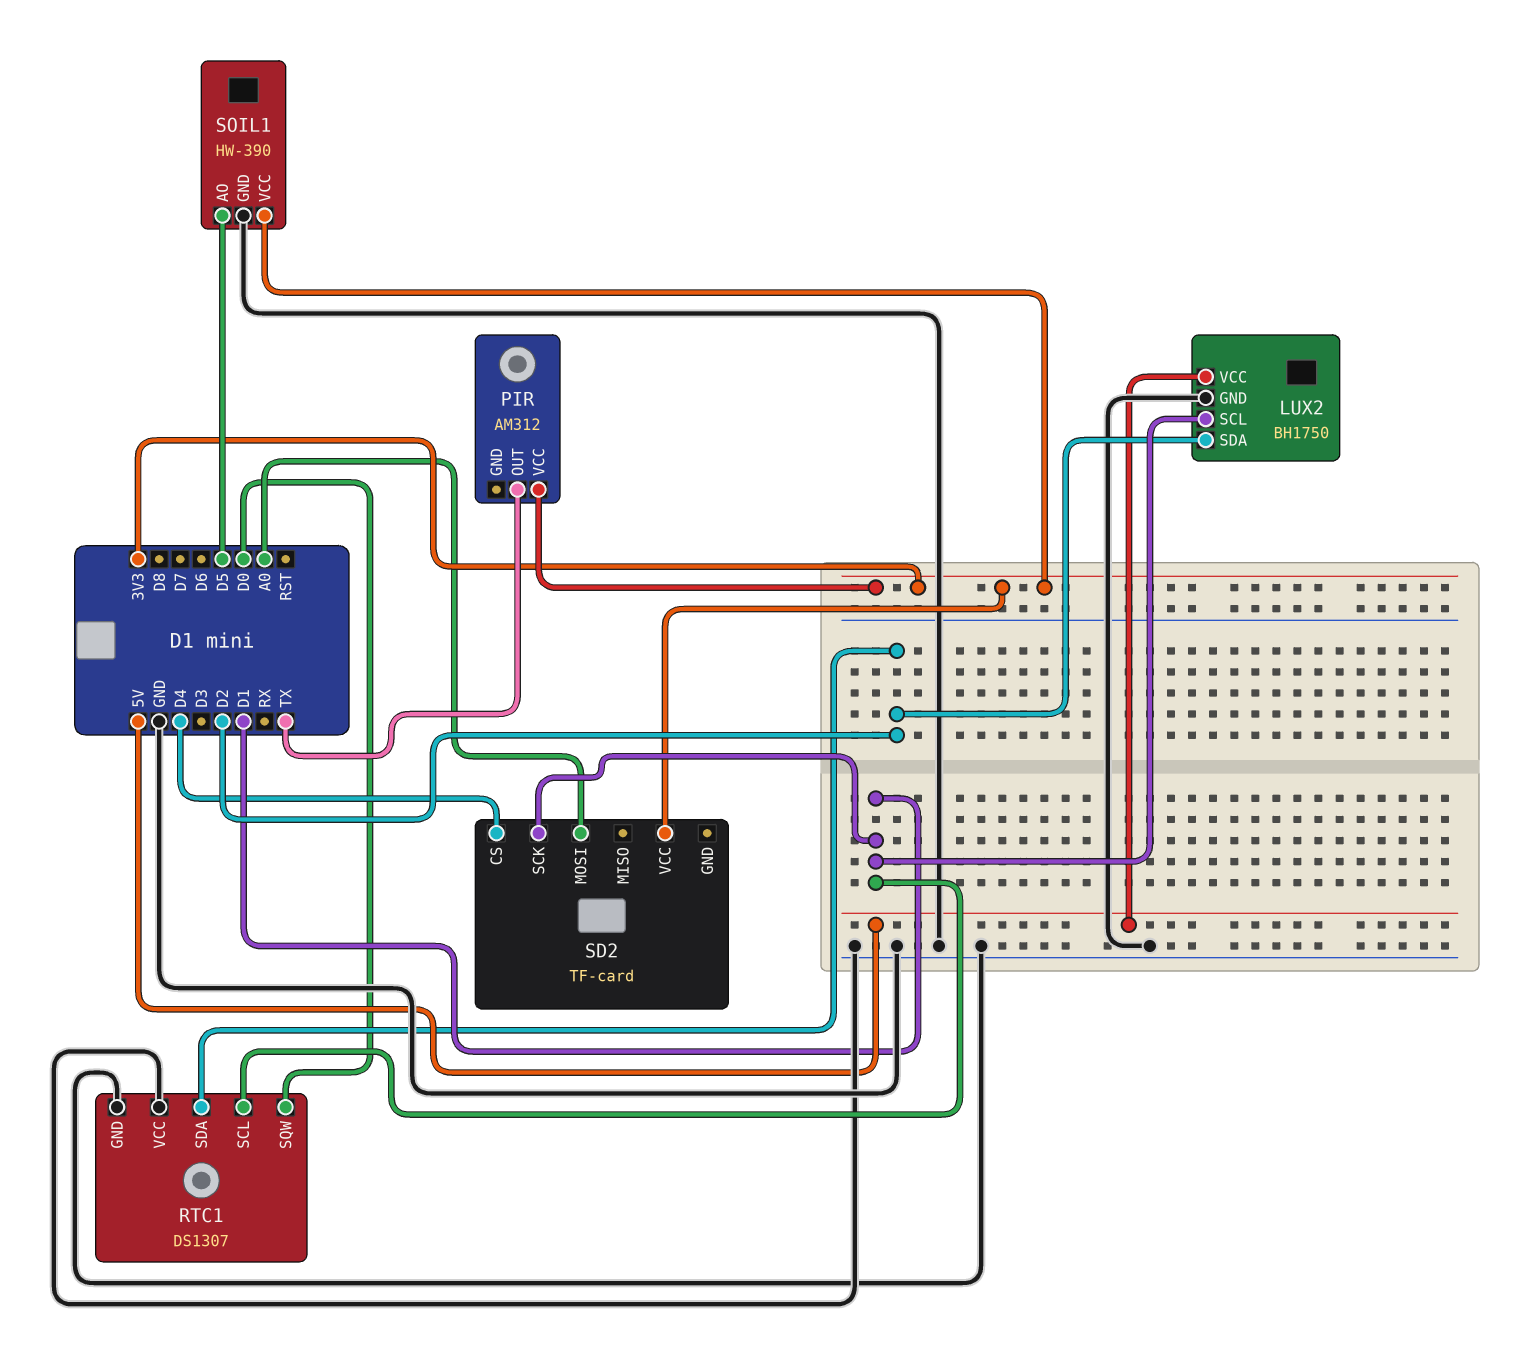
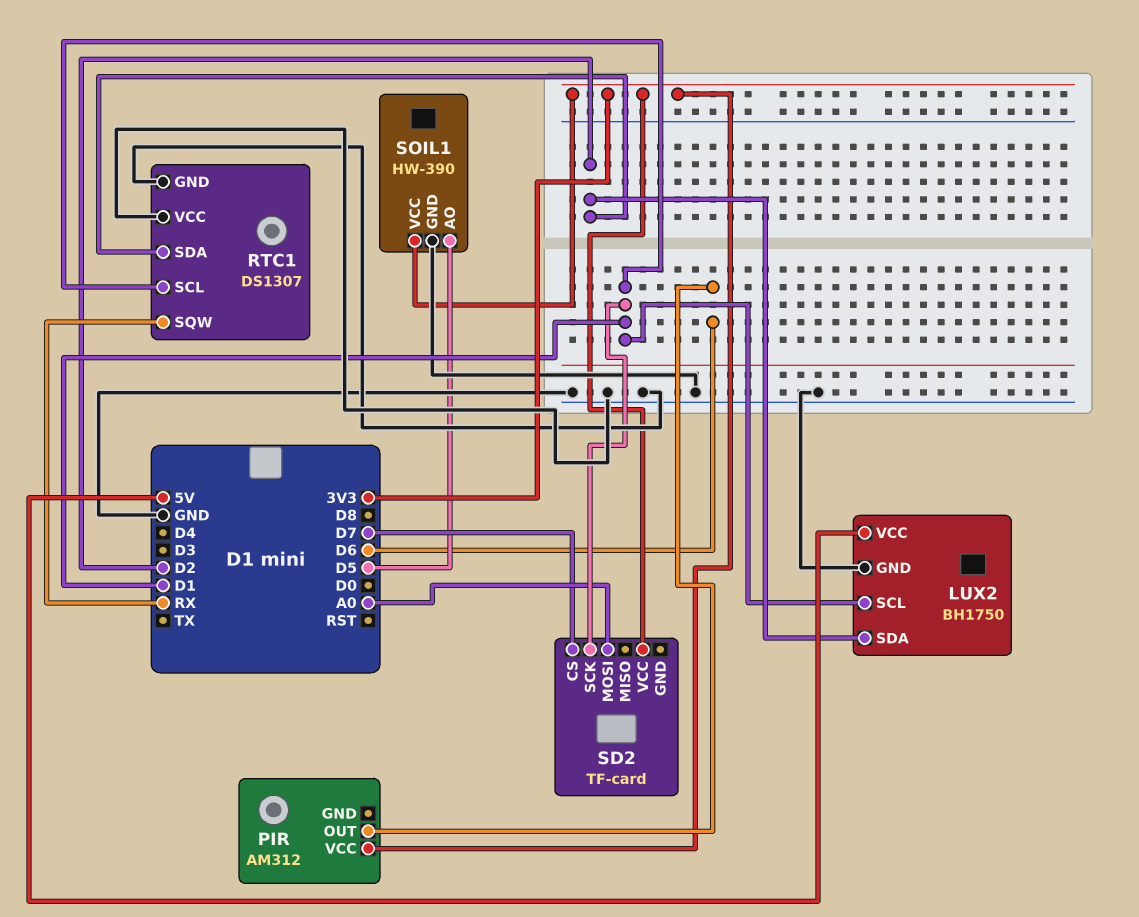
PIR pin OUT: TX -> D6
RTC1 pin SQW: D0 -> RX
SD2 pin CS: D4 -> D7

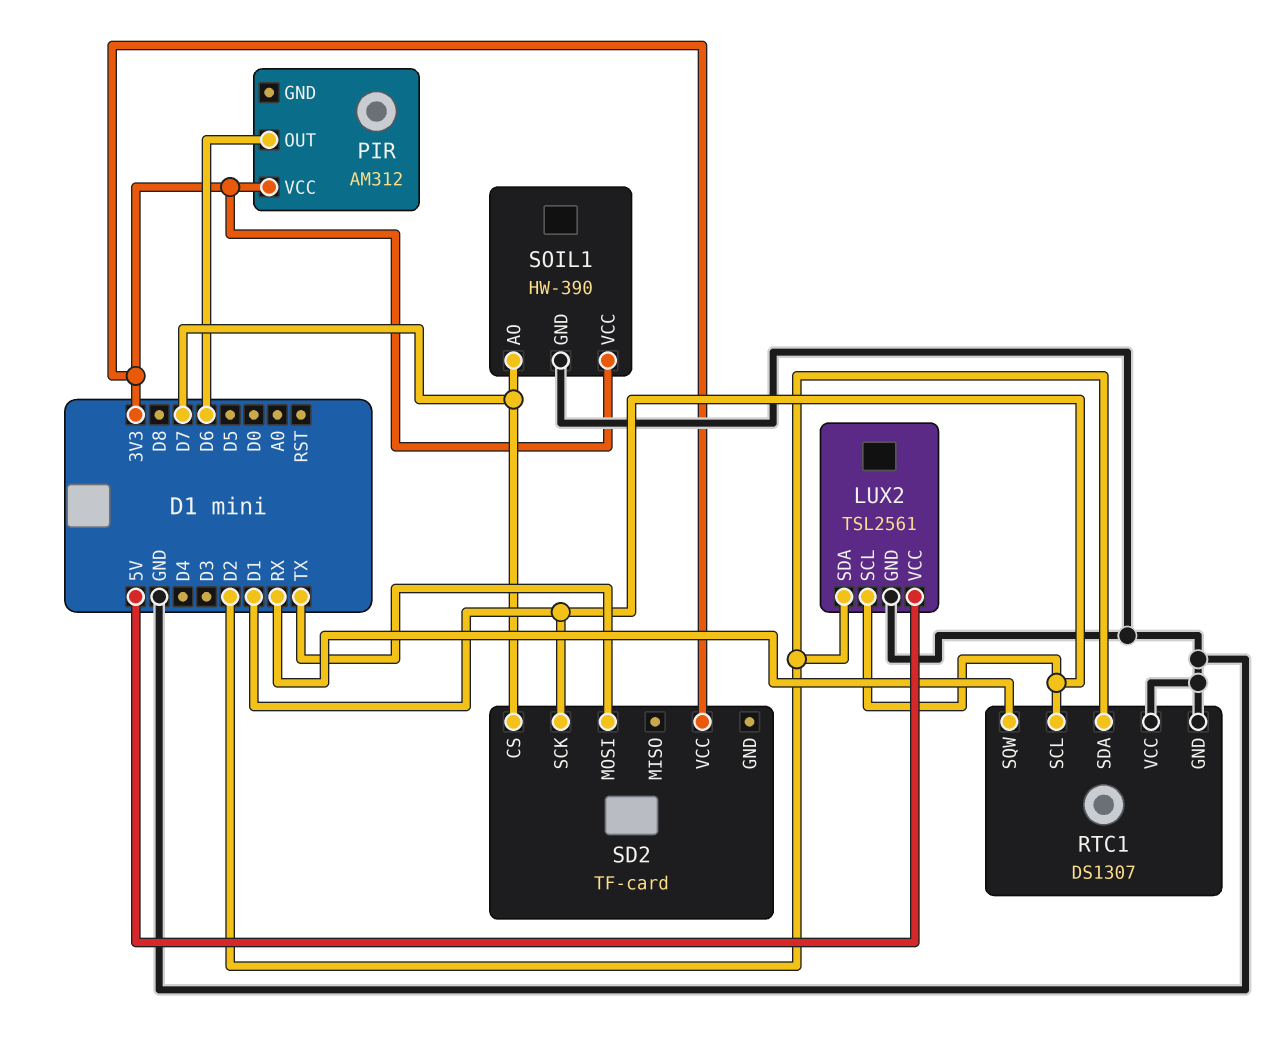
LUX2: BH1750 -> TSL2561
SD2 pin MOSI: A0 -> TX
SOIL1 pin AO: D5 -> D7

